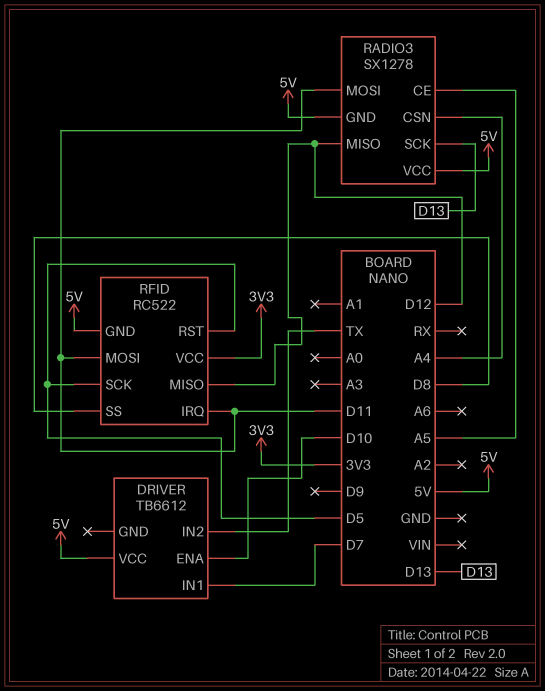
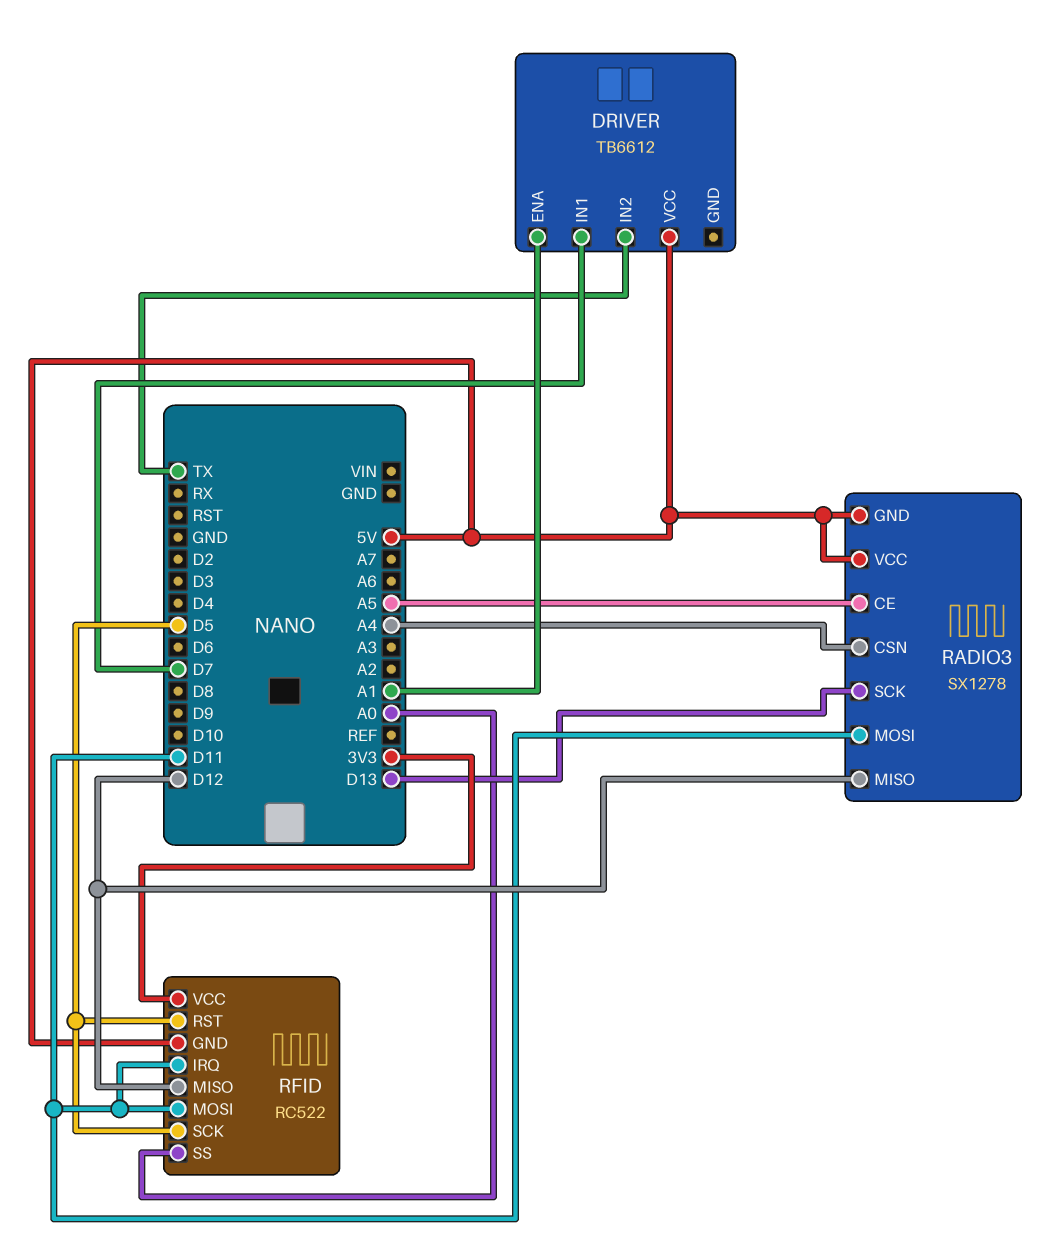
DRIVER pin ENA: D10 -> A1
RFID pin SS: D8 -> A0

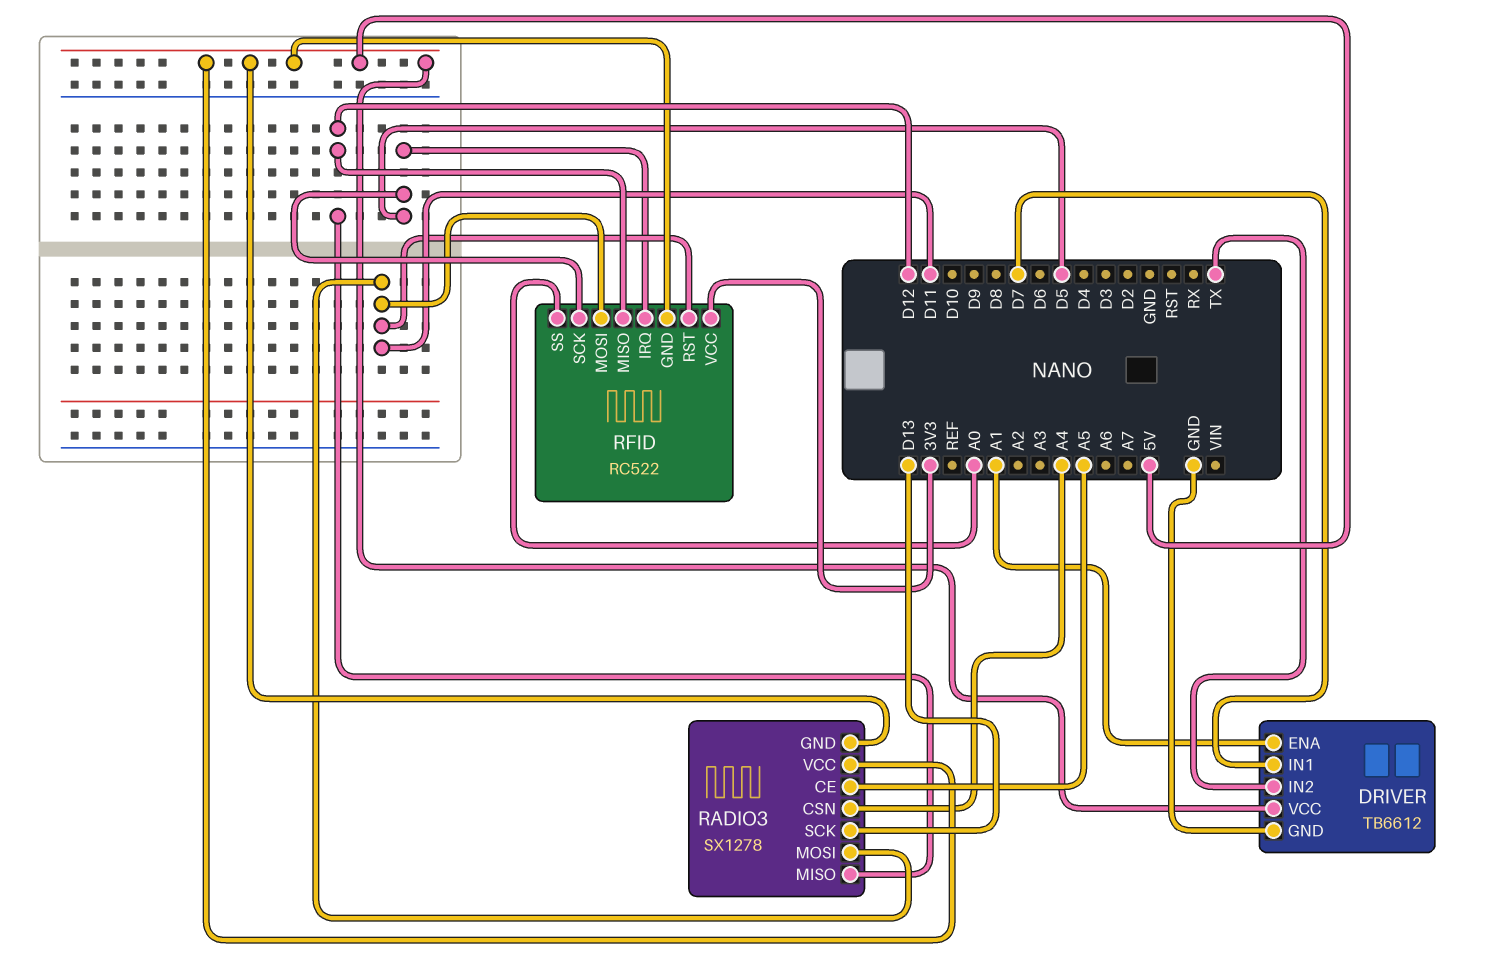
DRIVER pin GND: none -> GND
RFID pin IRQ: D11 -> D5
RFID pin RST: D5 -> D11

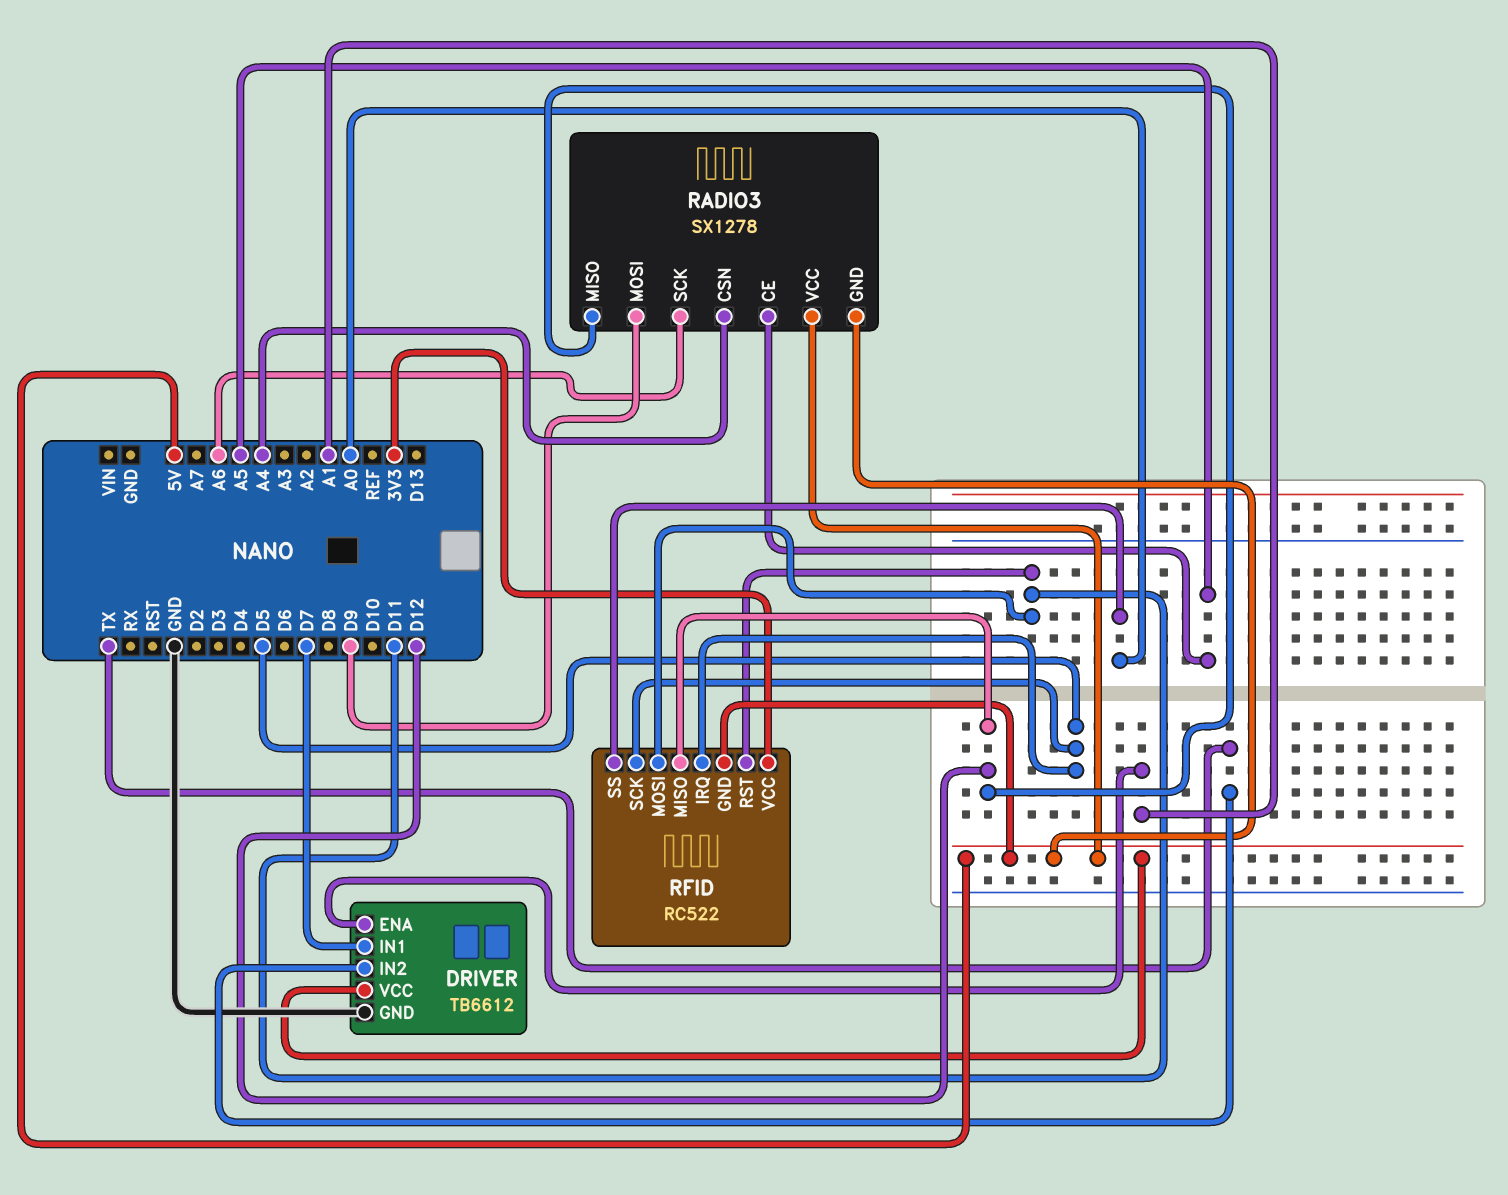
RADIO3 pin MOSI: D11 -> D9
RADIO3 pin SCK: D13 -> A6

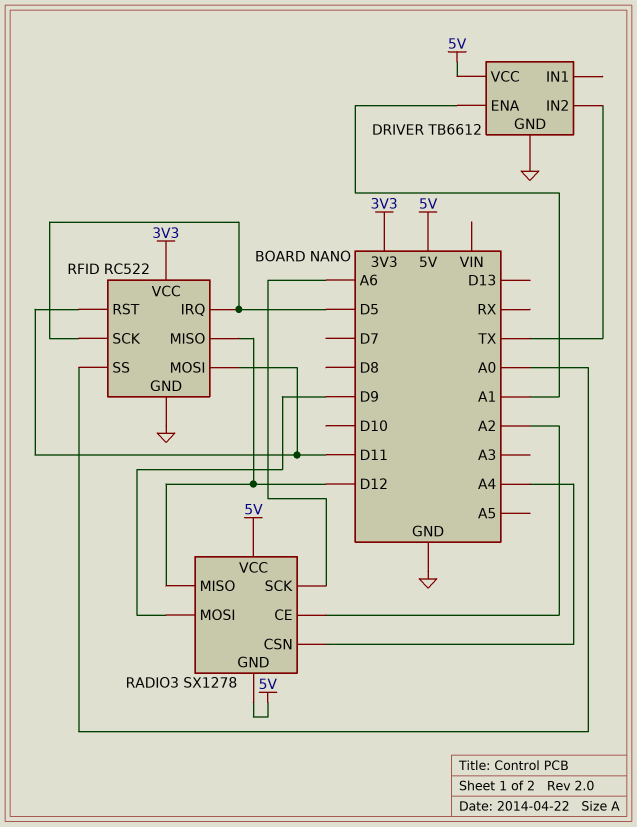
DRIVER pin IN1: D7 -> none
RADIO3 pin CE: A5 -> A2
RFID pin GND: 5V -> GND

